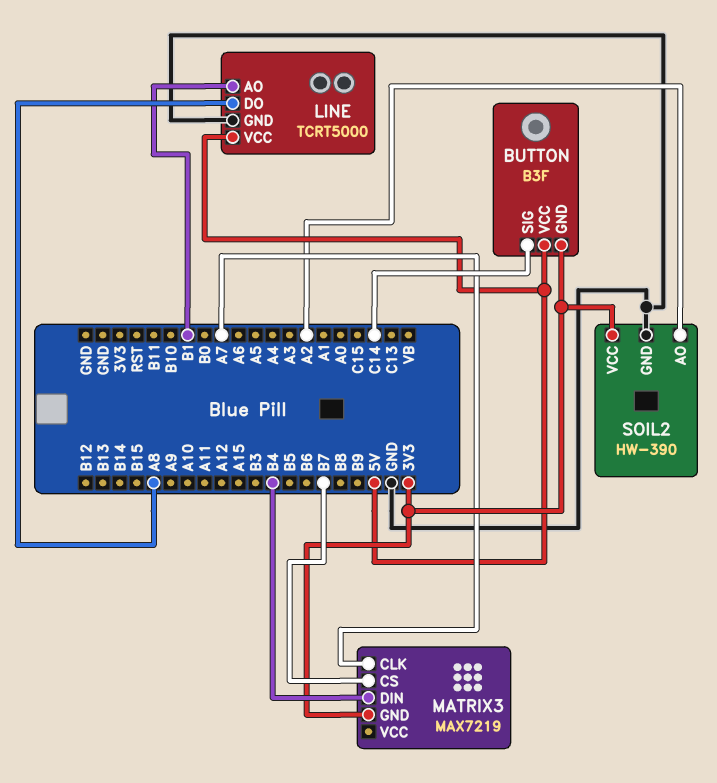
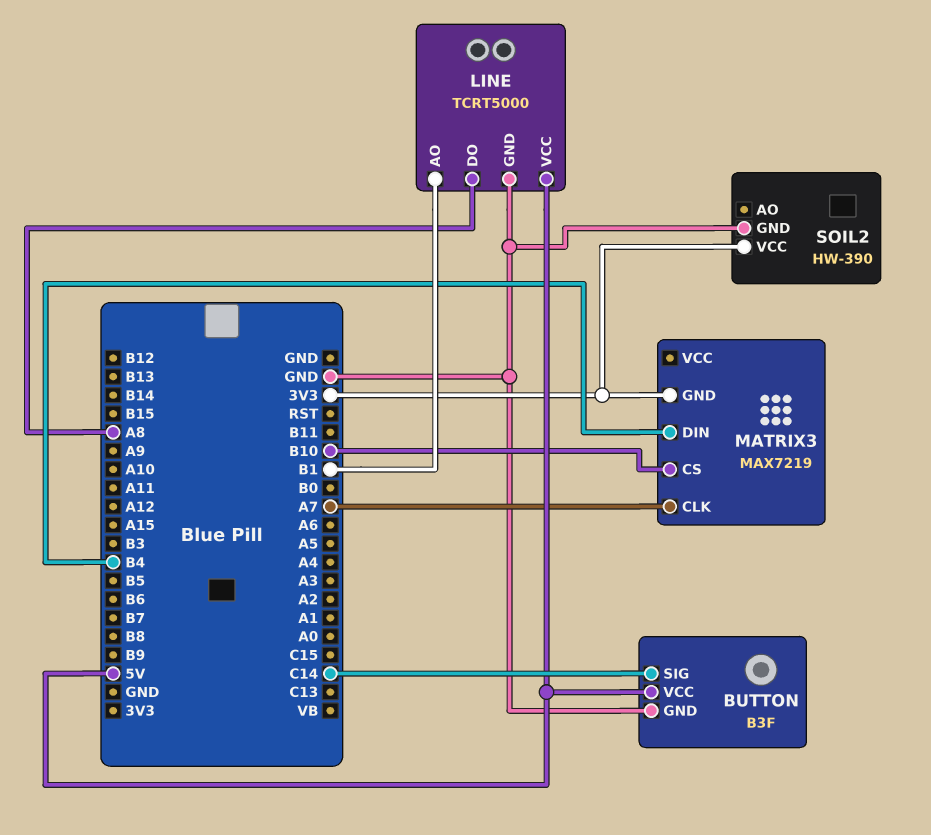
BUTTON pin GND: 3V3 -> GND
MATRIX3 pin CS: B7 -> B10
SOIL2 pin AO: A2 -> none

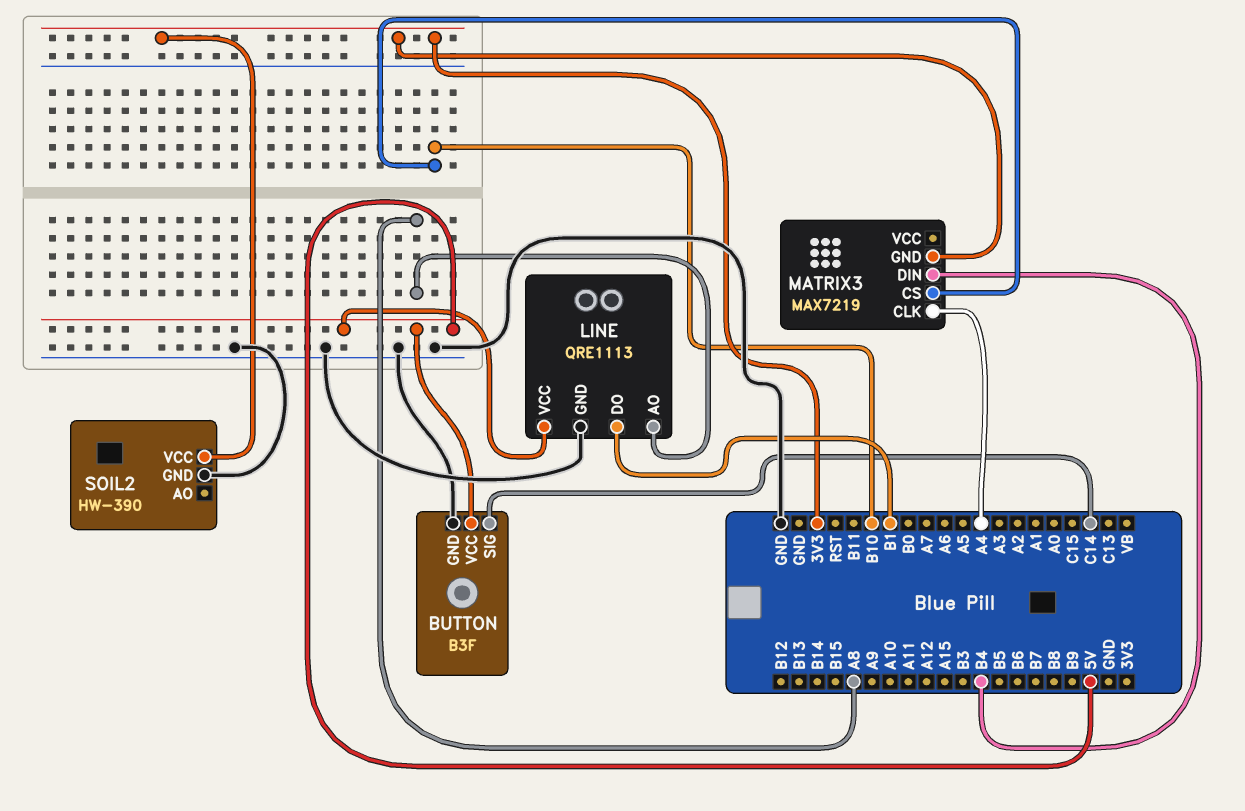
LINE: TCRT5000 -> QRE1113
LINE pin AO: B1 -> A8
LINE pin DO: A8 -> B1
MATRIX3 pin CLK: A7 -> A4

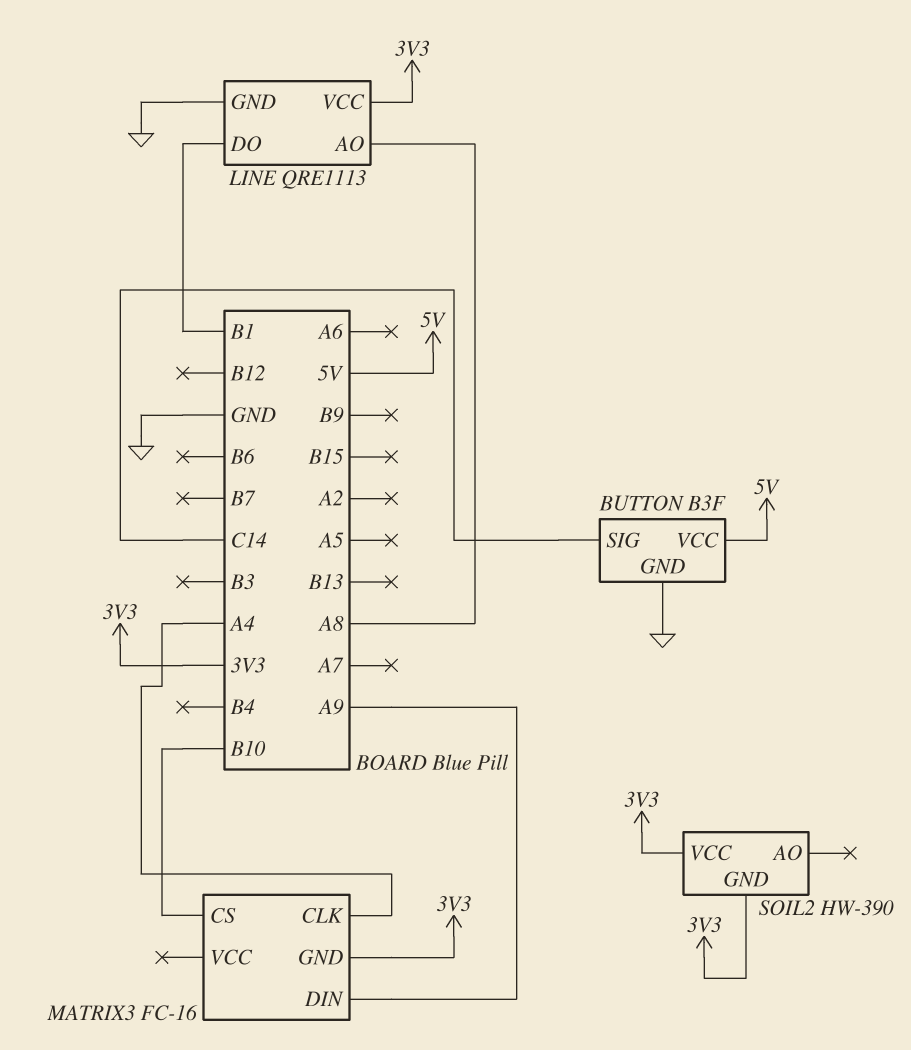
LINE pin VCC: 5V -> 3V3
MATRIX3: MAX7219 -> FC-16
MATRIX3 pin DIN: B4 -> A9
SOIL2 pin GND: GND -> 3V3

